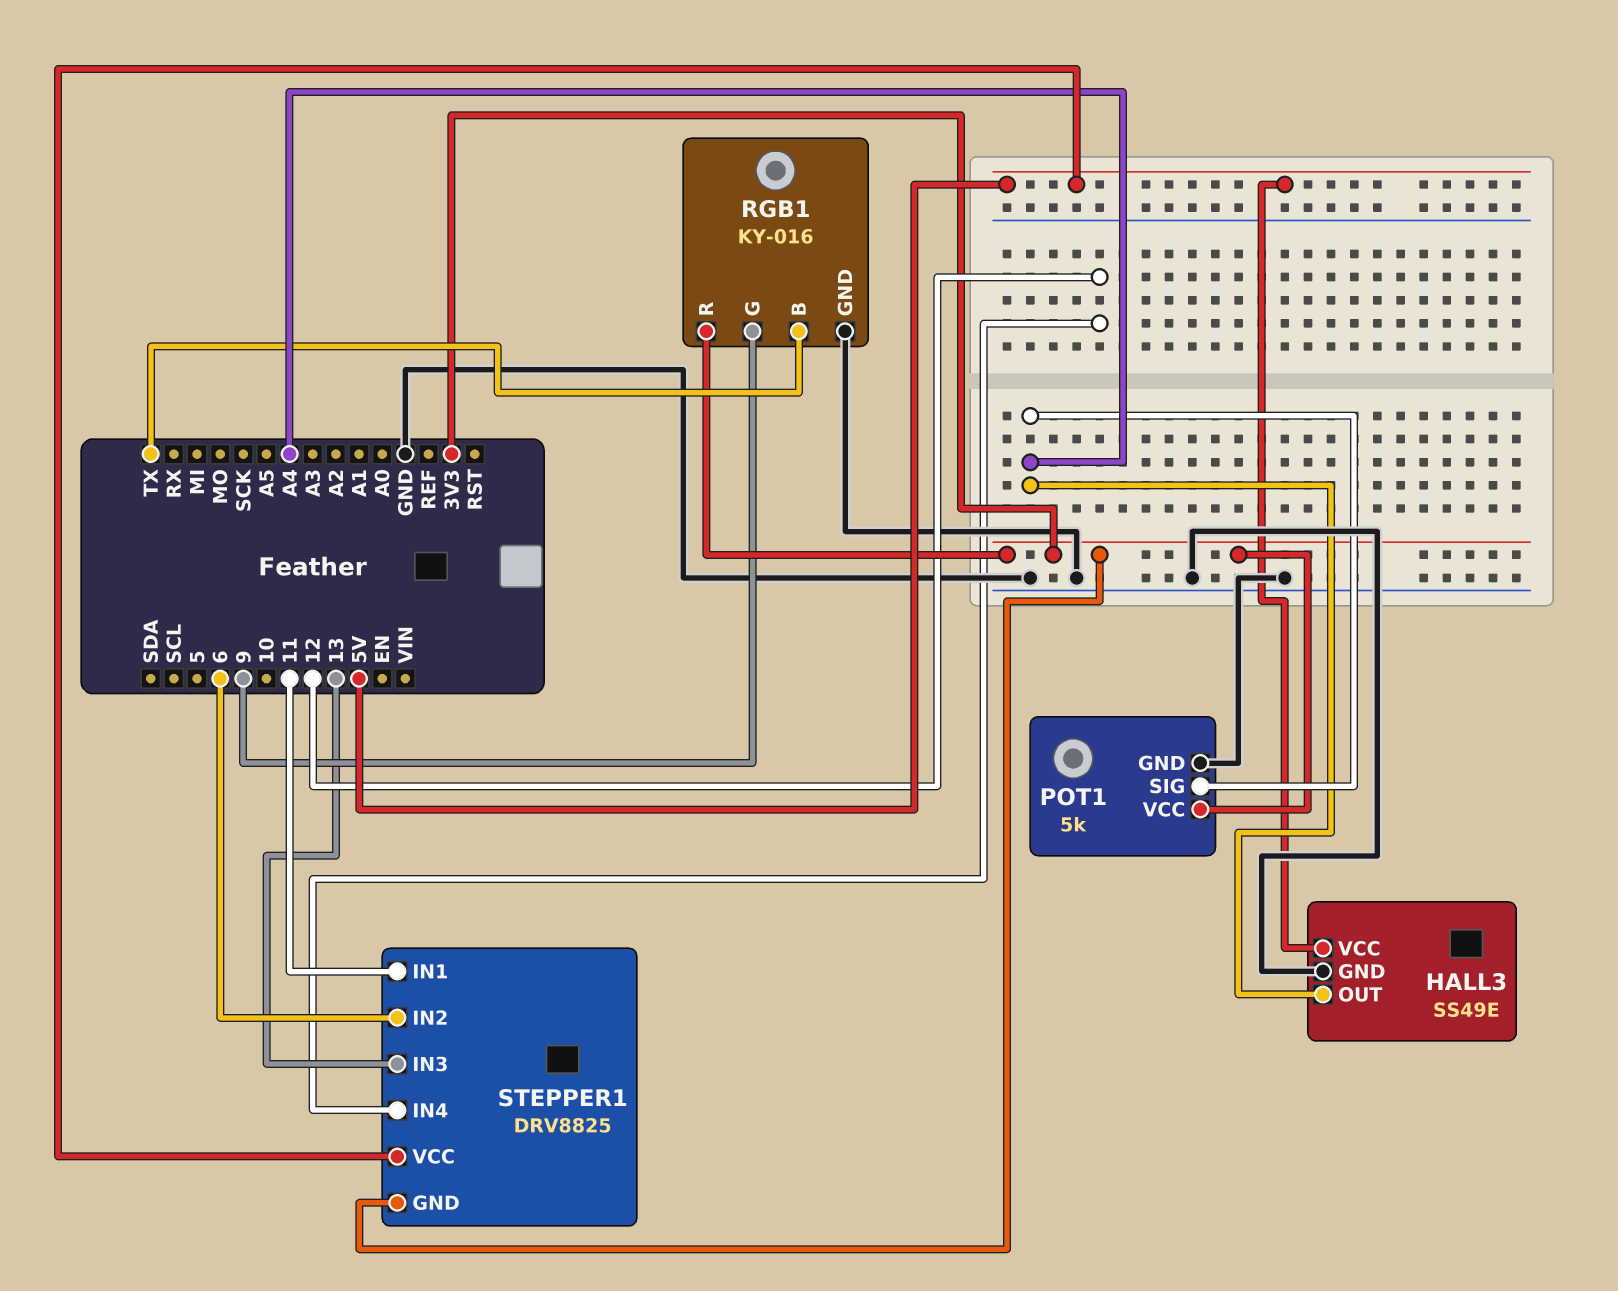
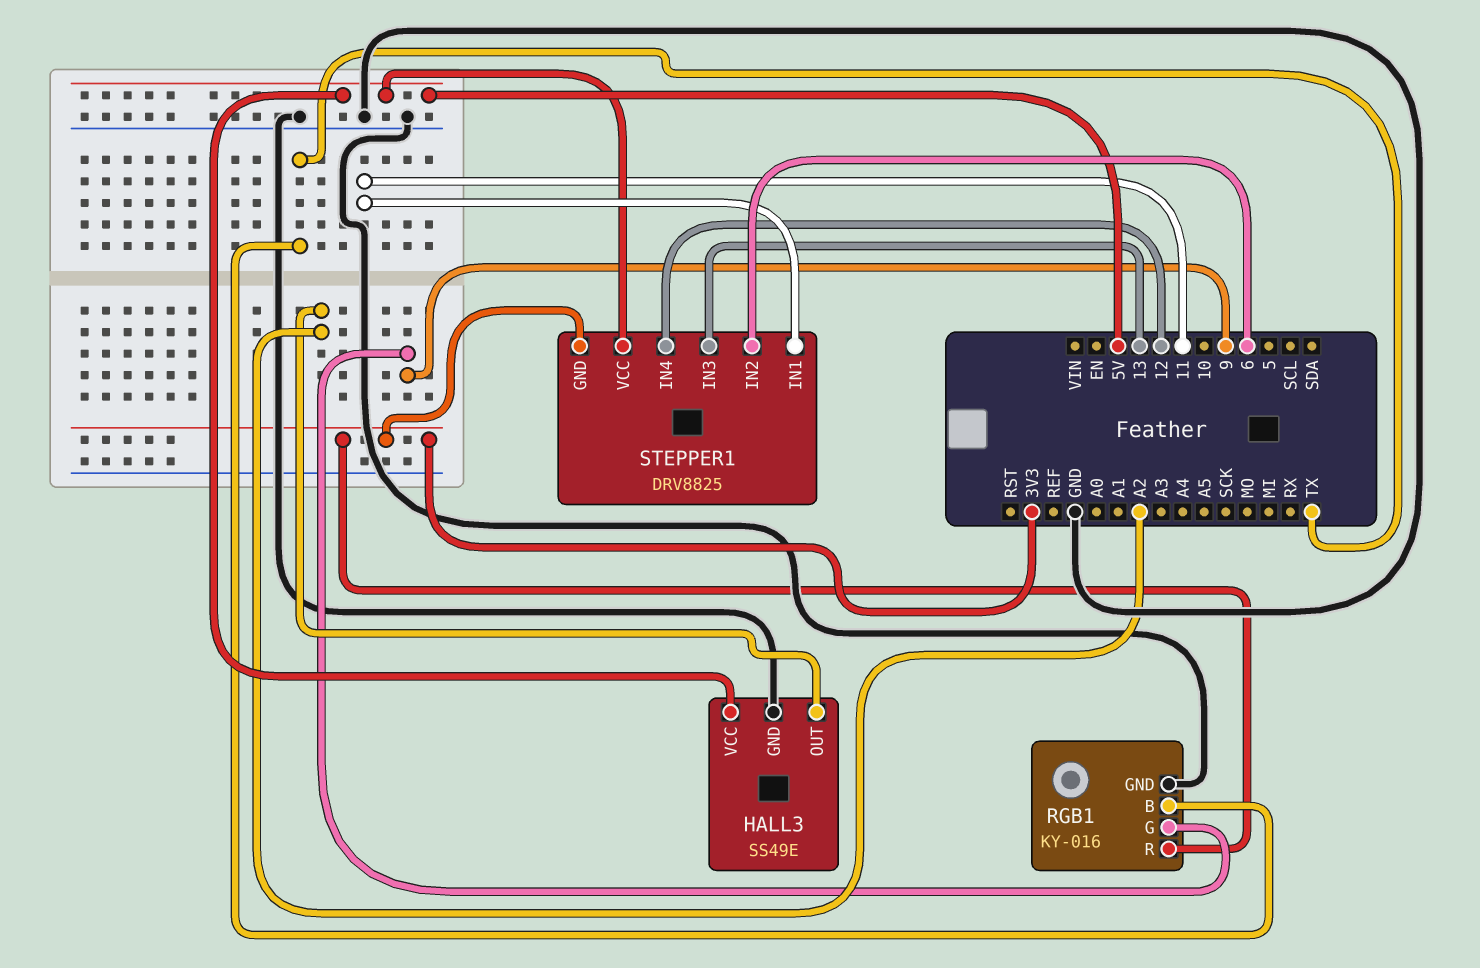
HALL3 pin OUT: A4 -> A2
POT1: 5k -> none
POT1 pin GND: GND -> none
POT1 pin SIG: A4 -> none
POT1 pin VCC: 3V3 -> none

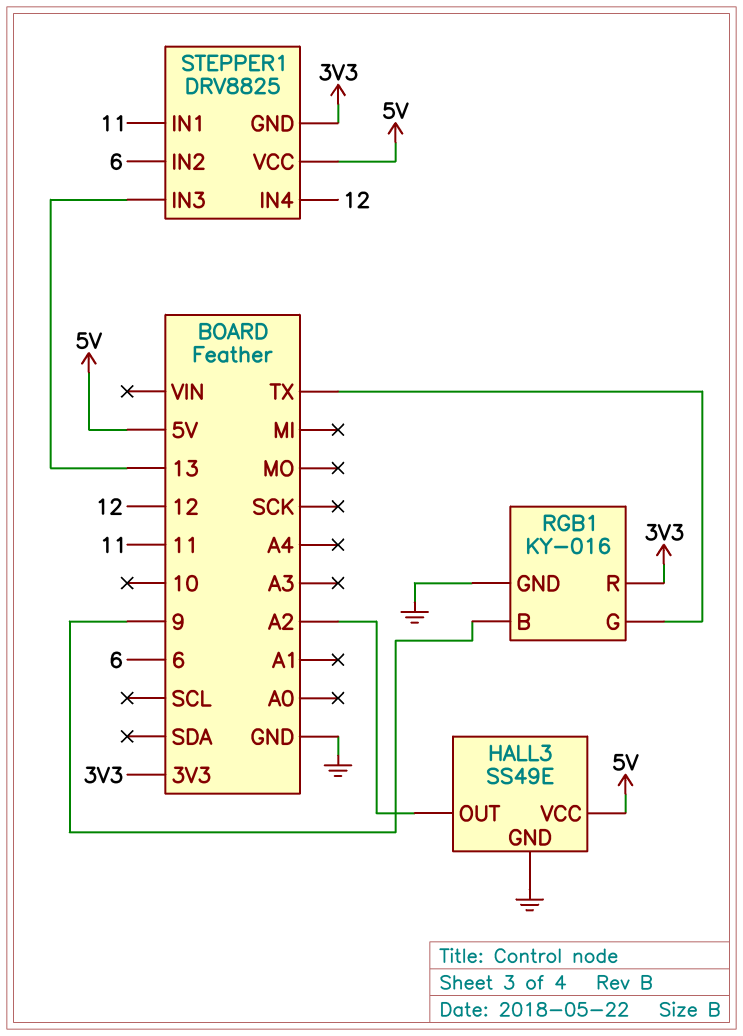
RGB1 pin B: TX -> 9
RGB1 pin G: 9 -> TX

